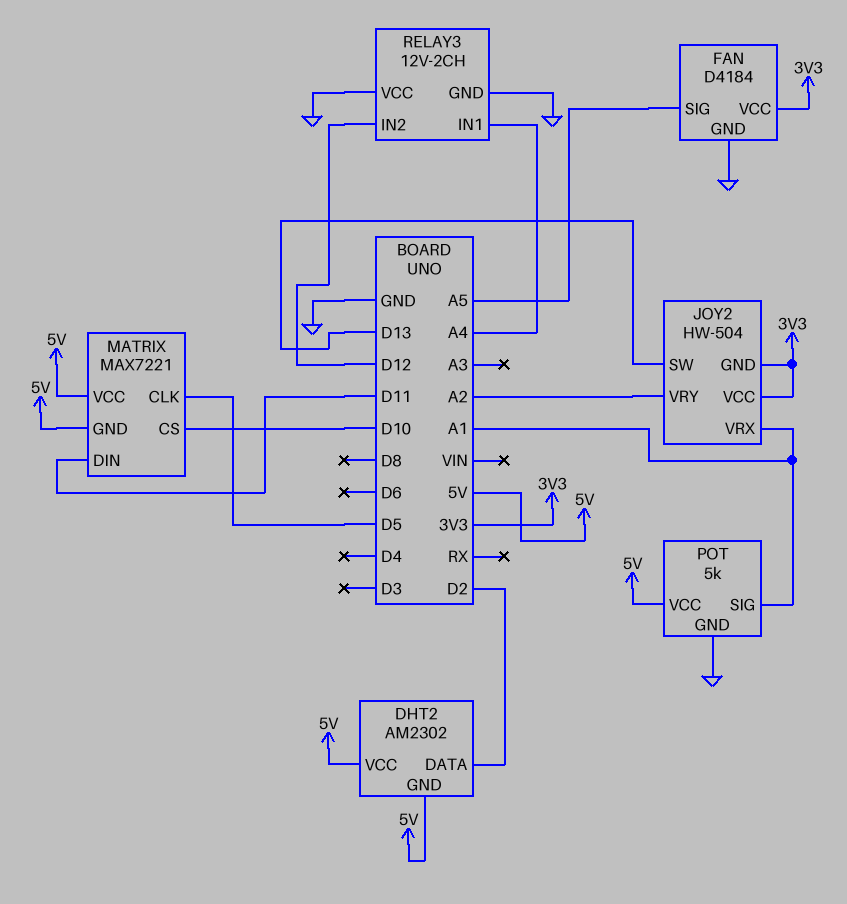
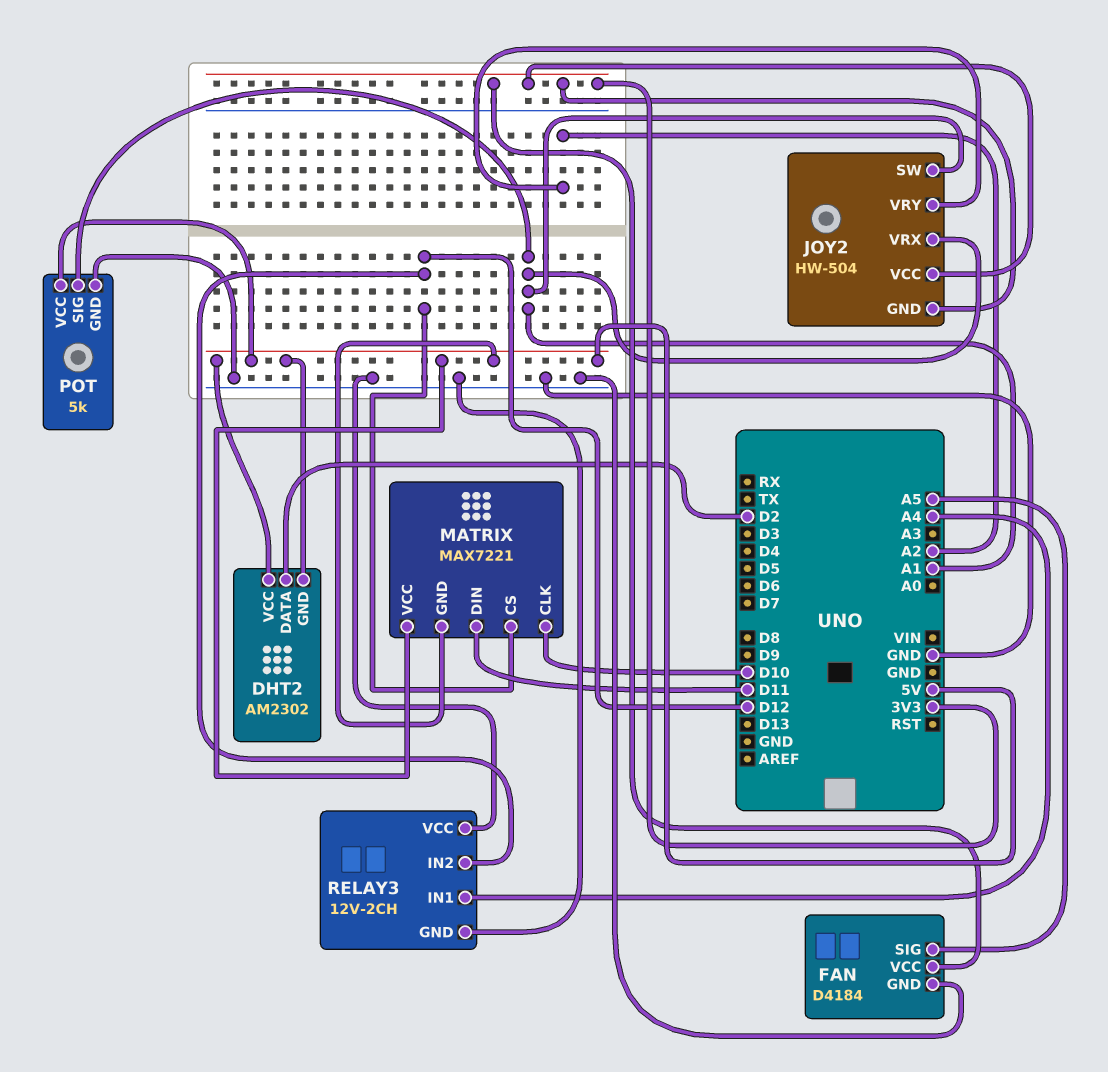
JOY2 pin SW: D13 -> A1
MATRIX pin CLK: D5 -> D10
MATRIX pin CS: D10 -> D12

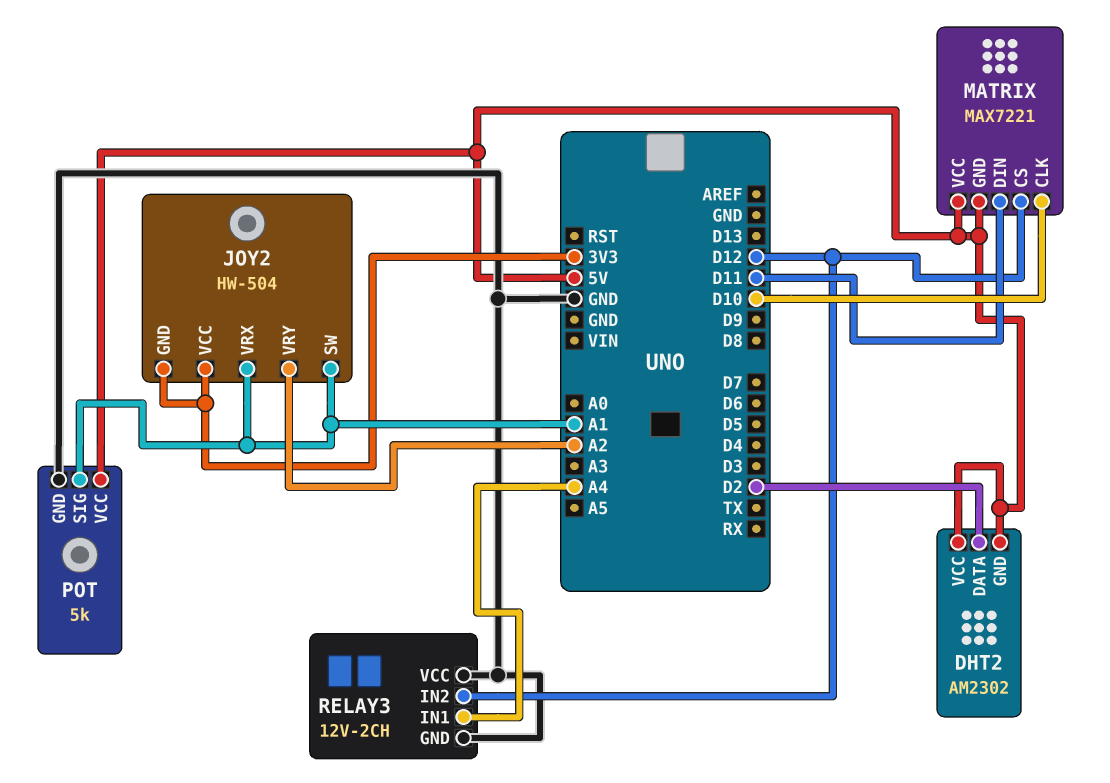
FAN: D4184 -> none
FAN pin GND: GND -> none
FAN pin SIG: A5 -> none
FAN pin VCC: 3V3 -> none

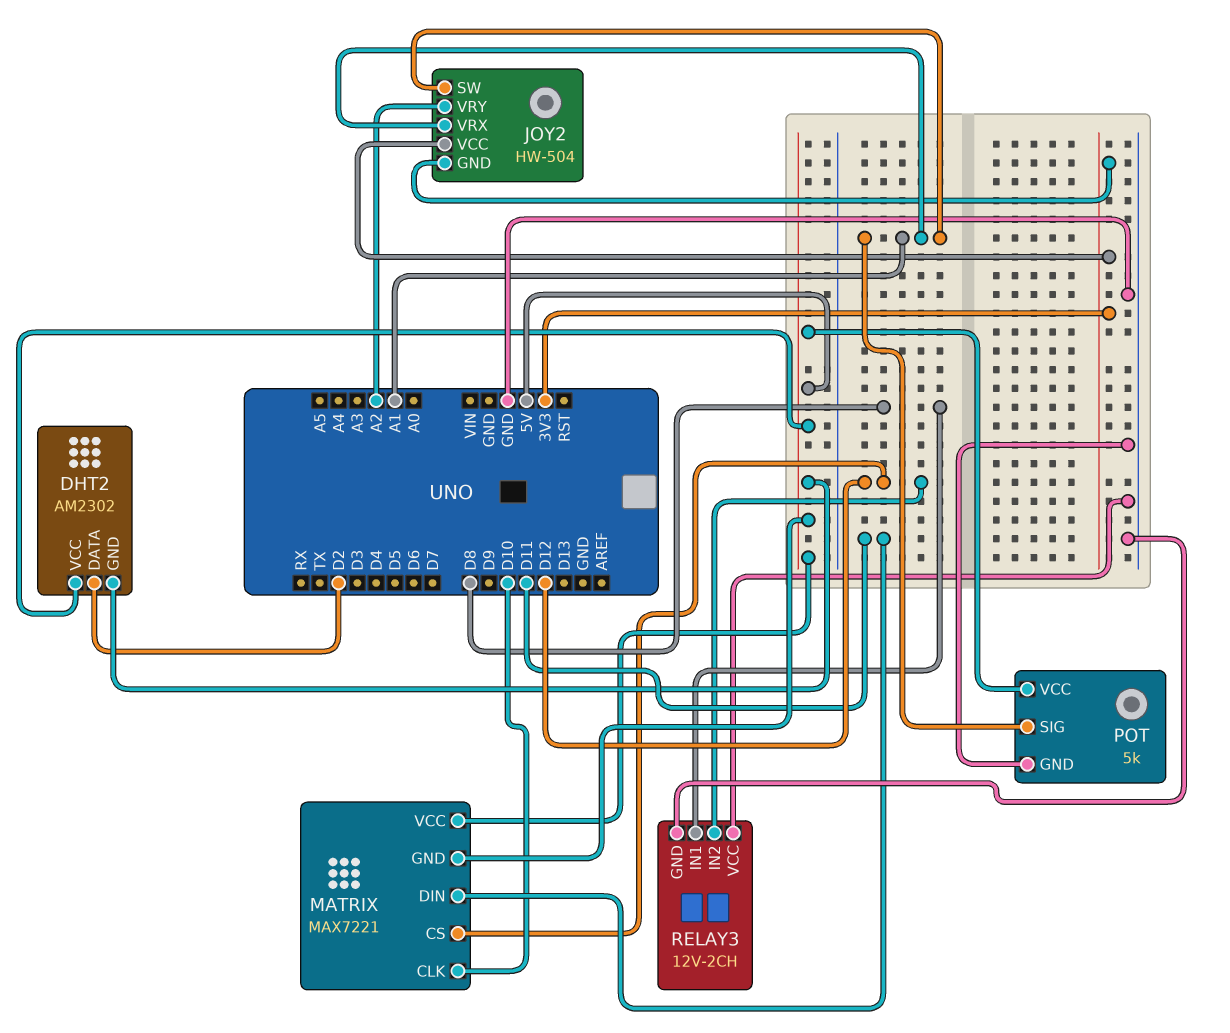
RELAY3 pin IN1: A4 -> D8

